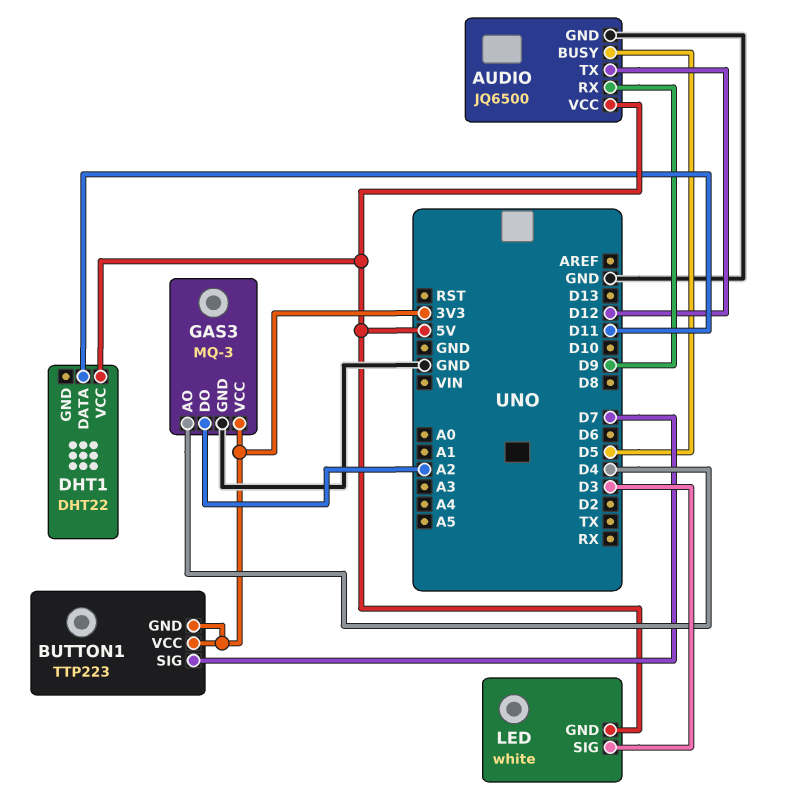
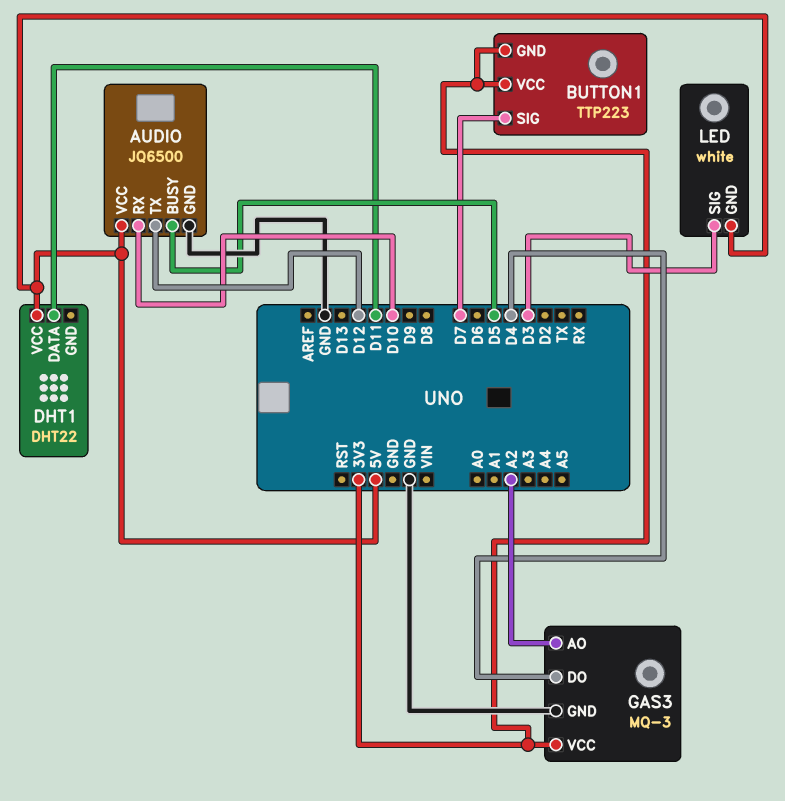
AUDIO pin RX: D9 -> D10
GAS3 pin AO: D4 -> A2
GAS3 pin DO: A2 -> D4

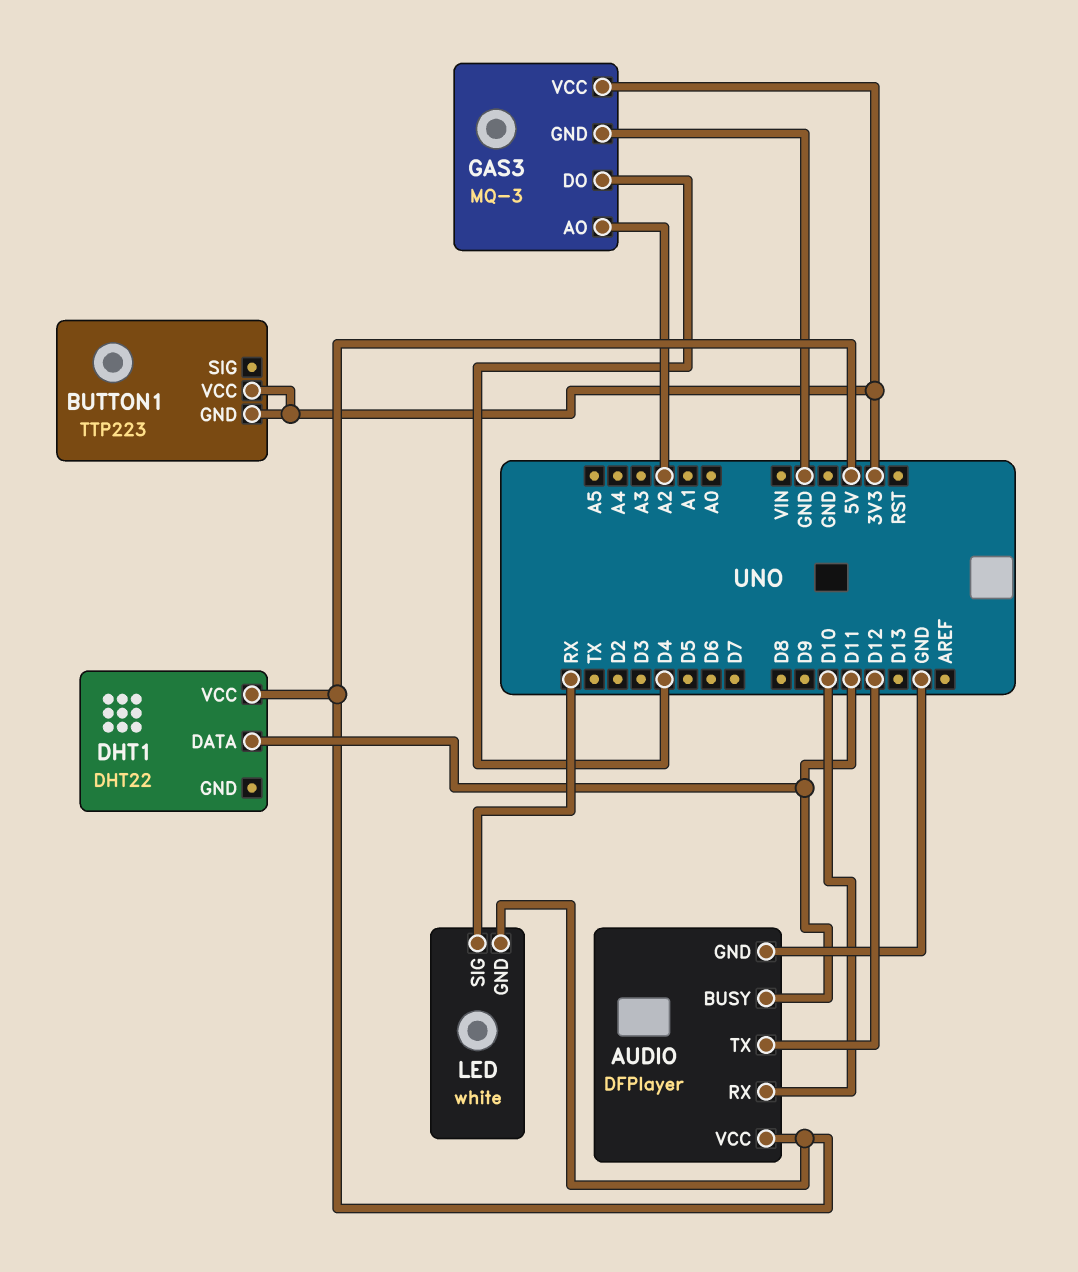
AUDIO: JQ6500 -> DFPlayer
AUDIO pin BUSY: D5 -> D11
BUTTON1 pin SIG: D7 -> none
LED pin SIG: D3 -> RX

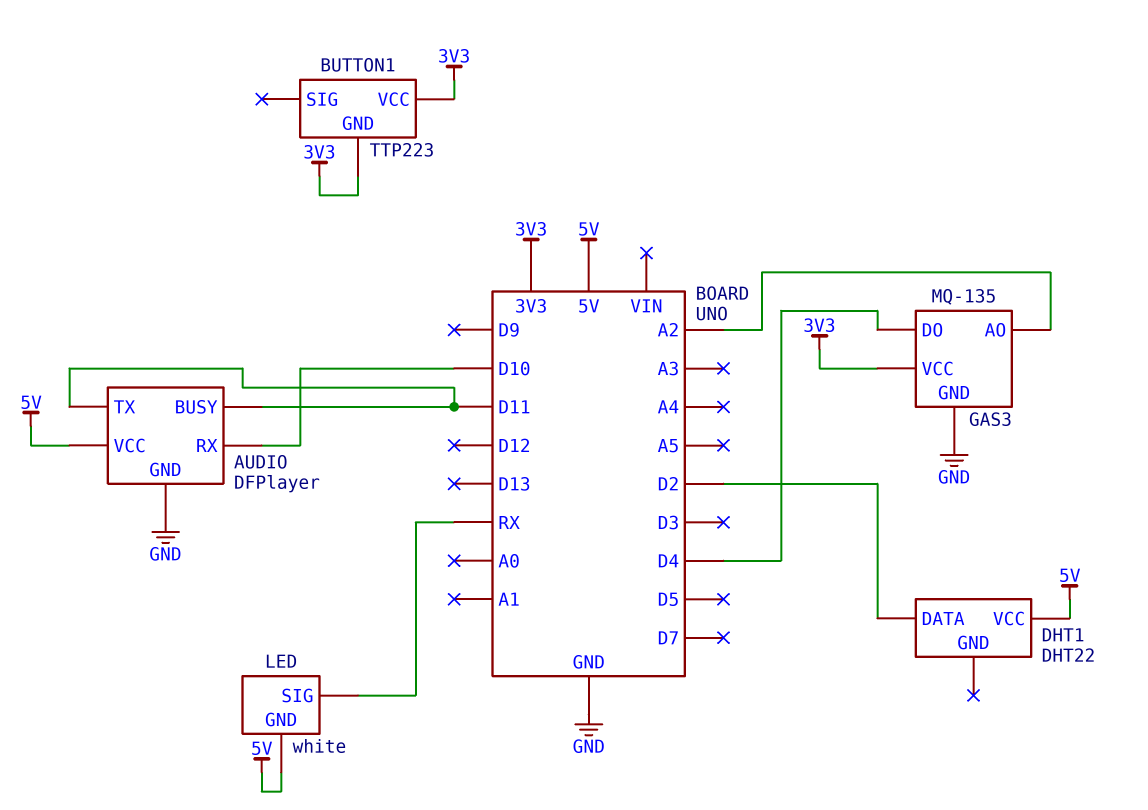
AUDIO pin TX: D12 -> D11
DHT1 pin DATA: D11 -> D2
GAS3: MQ-3 -> MQ-135

